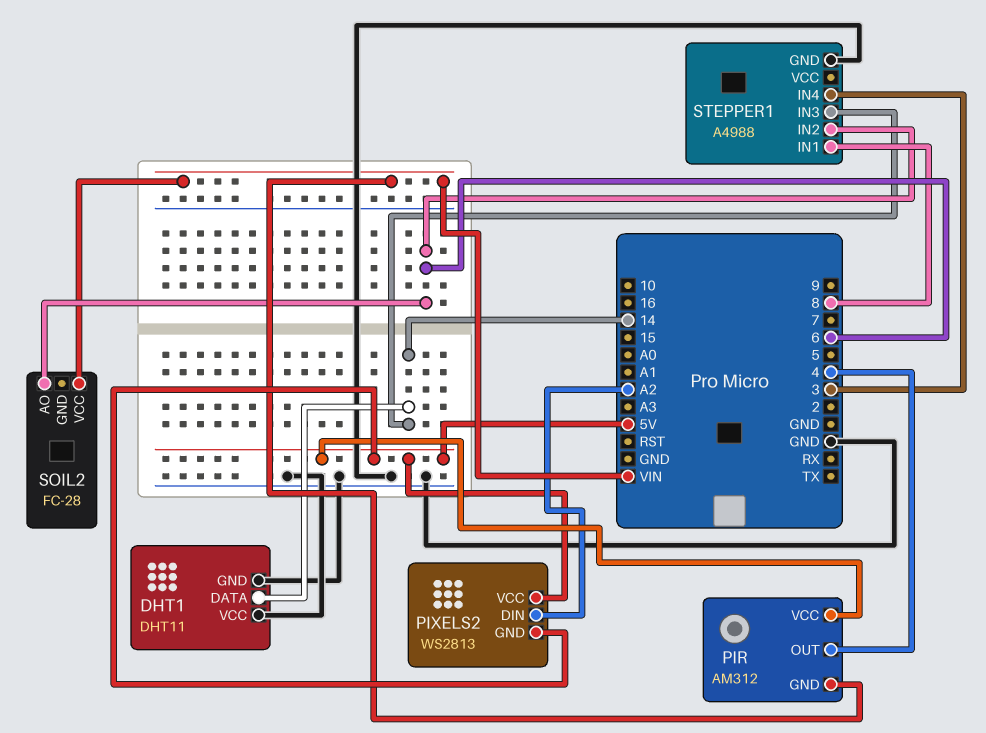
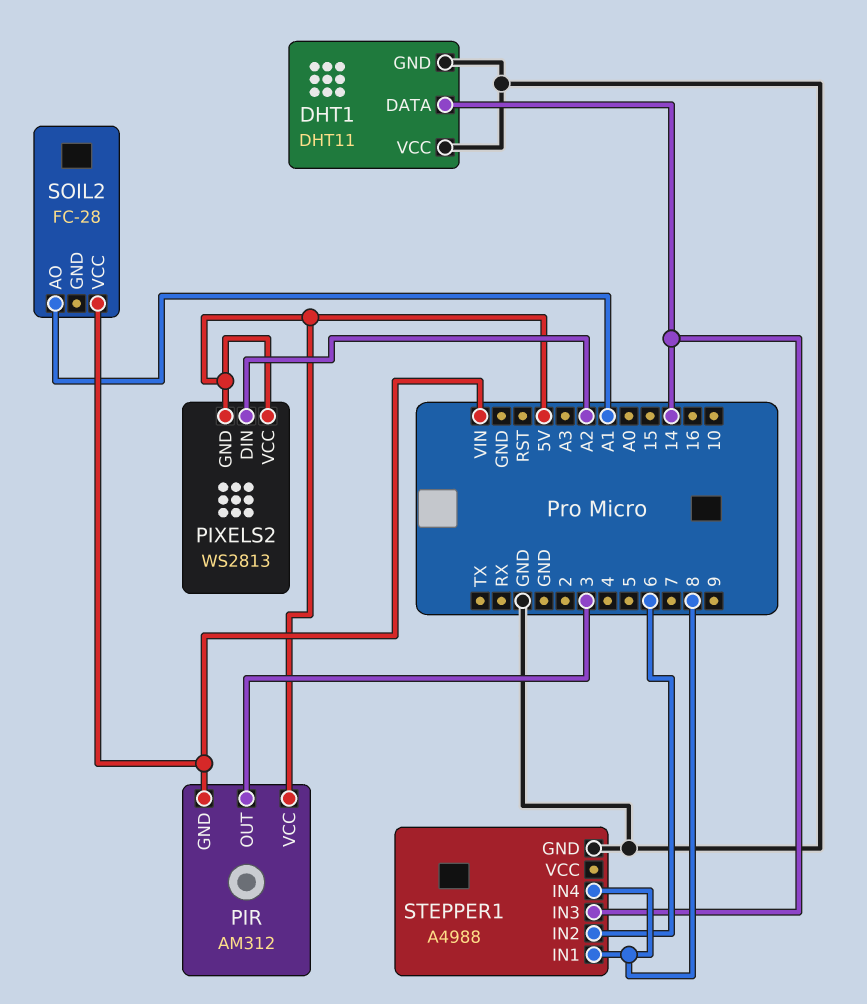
PIR pin OUT: 4 -> 3
SOIL2 pin AO: 6 -> A1
STEPPER1 pin IN4: 3 -> 8

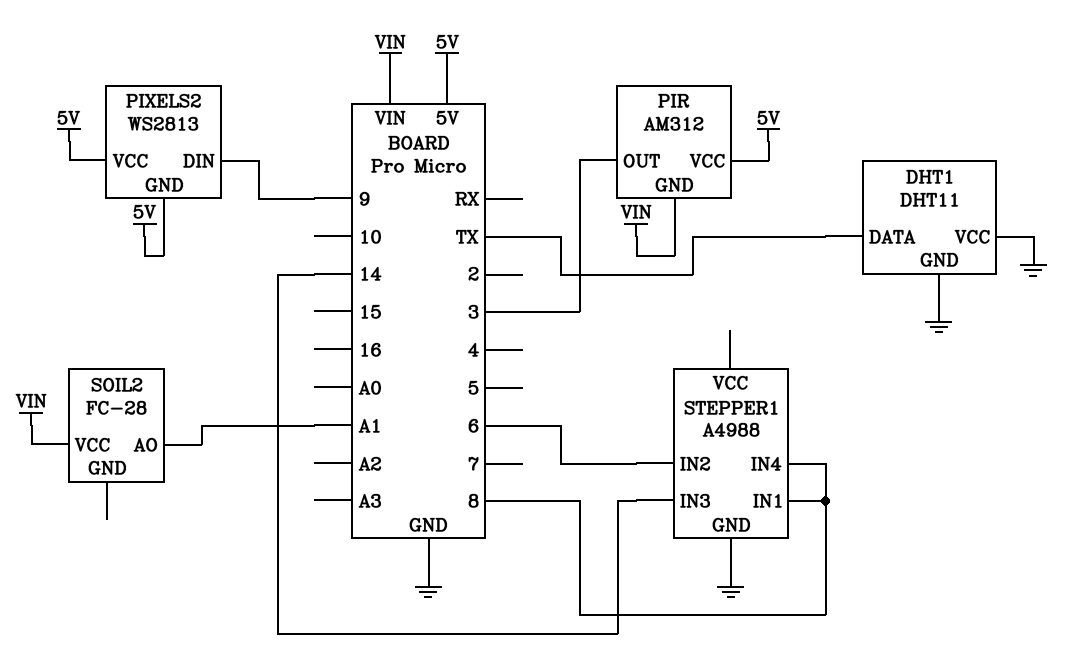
DHT1 pin DATA: 14 -> TX
PIXELS2 pin DIN: A2 -> 9

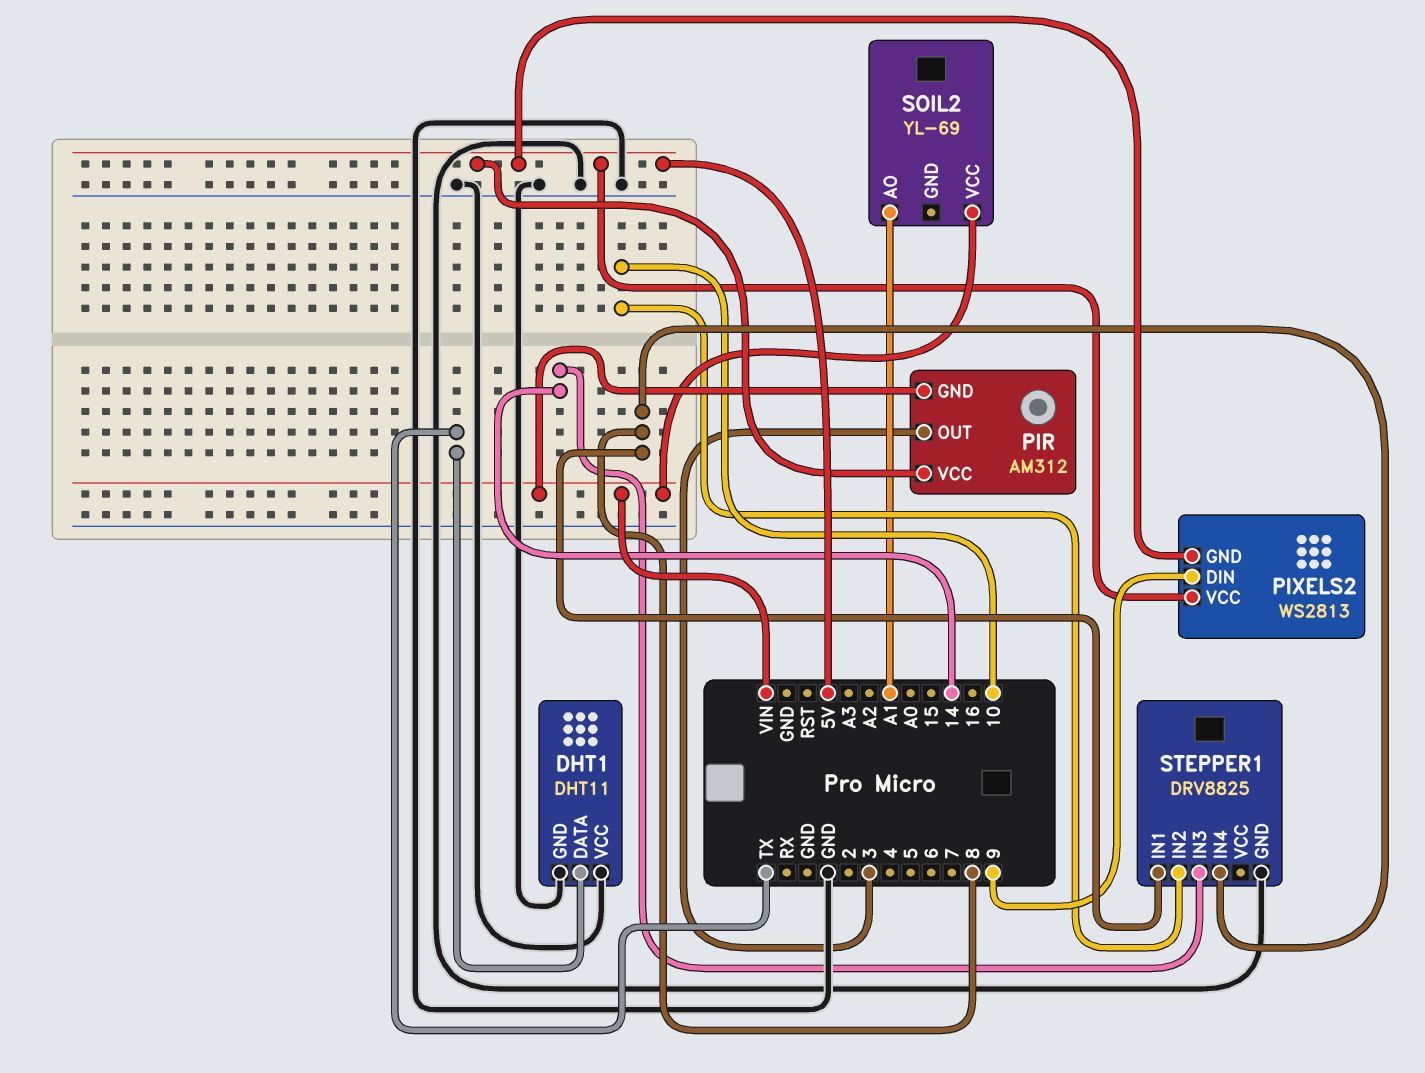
SOIL2: FC-28 -> YL-69
STEPPER1: A4988 -> DRV8825
STEPPER1 pin IN2: 6 -> 10

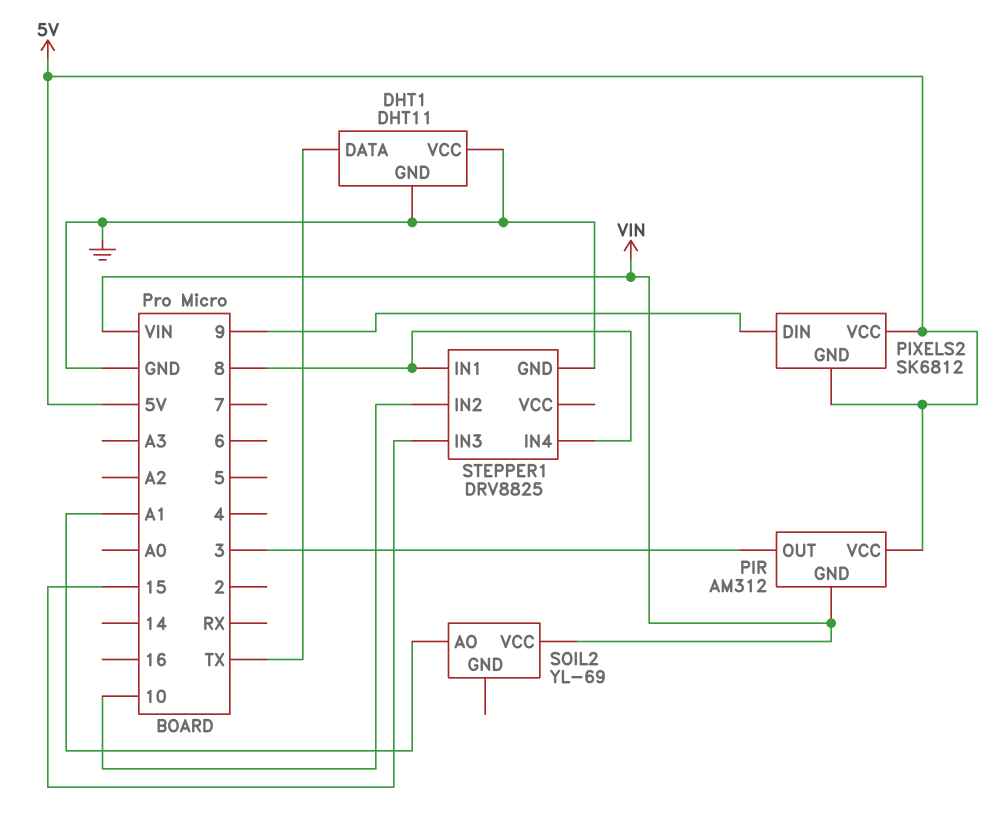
PIXELS2: WS2813 -> SK6812
STEPPER1 pin IN3: 14 -> 15

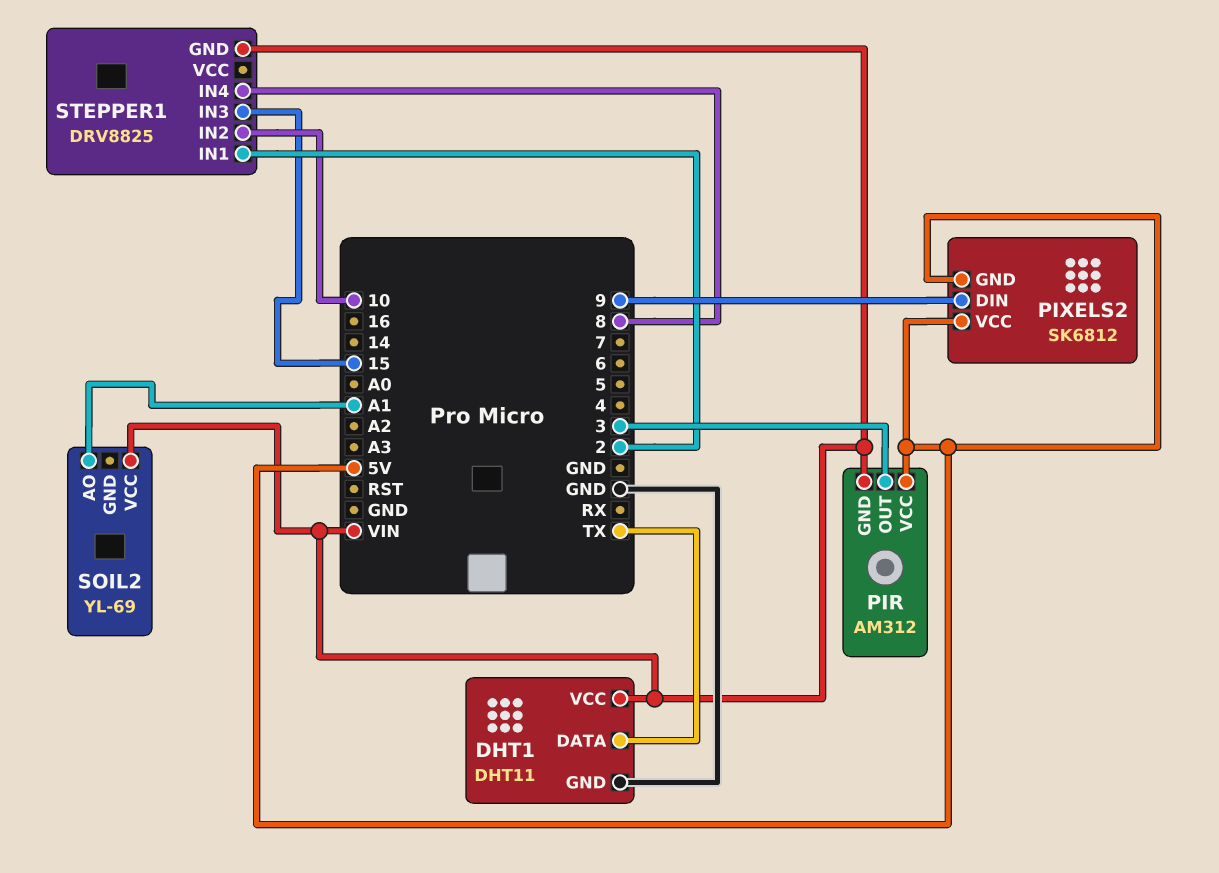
DHT1 pin VCC: GND -> VIN
STEPPER1 pin GND: GND -> VIN
STEPPER1 pin IN1: 8 -> 2

